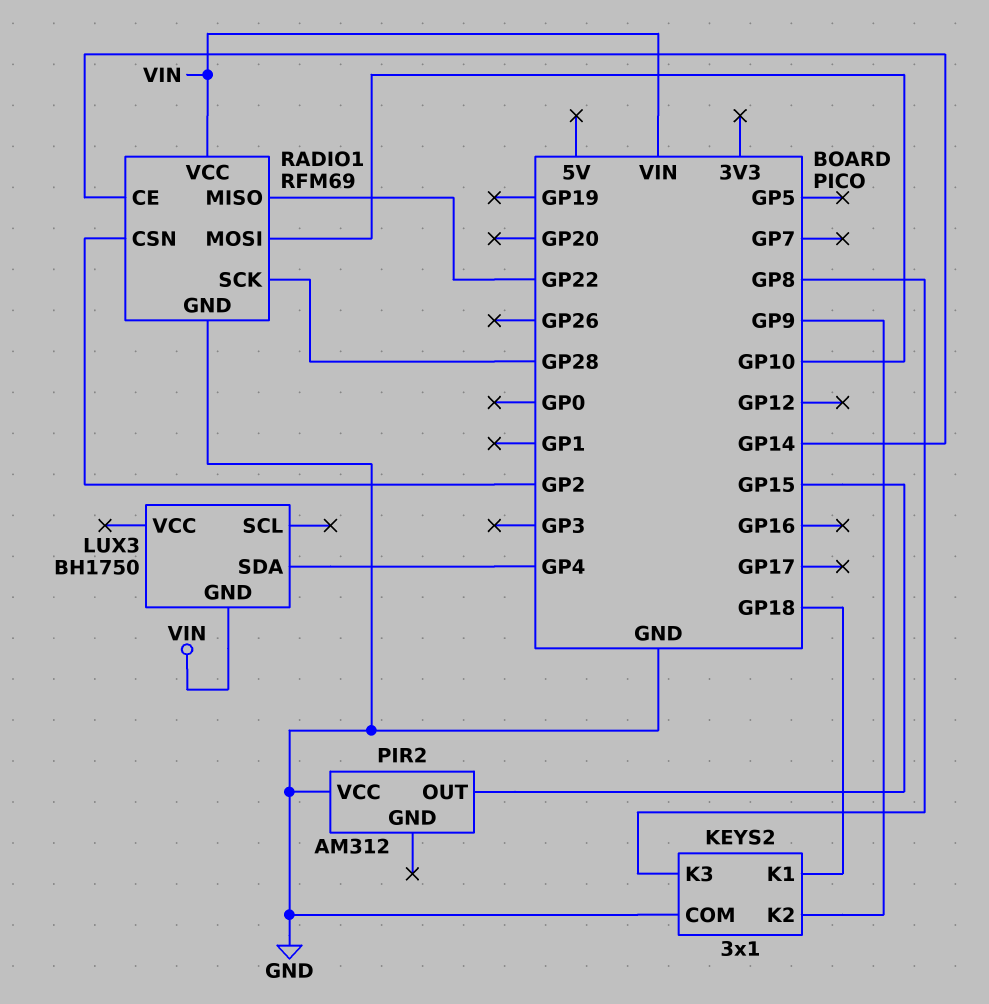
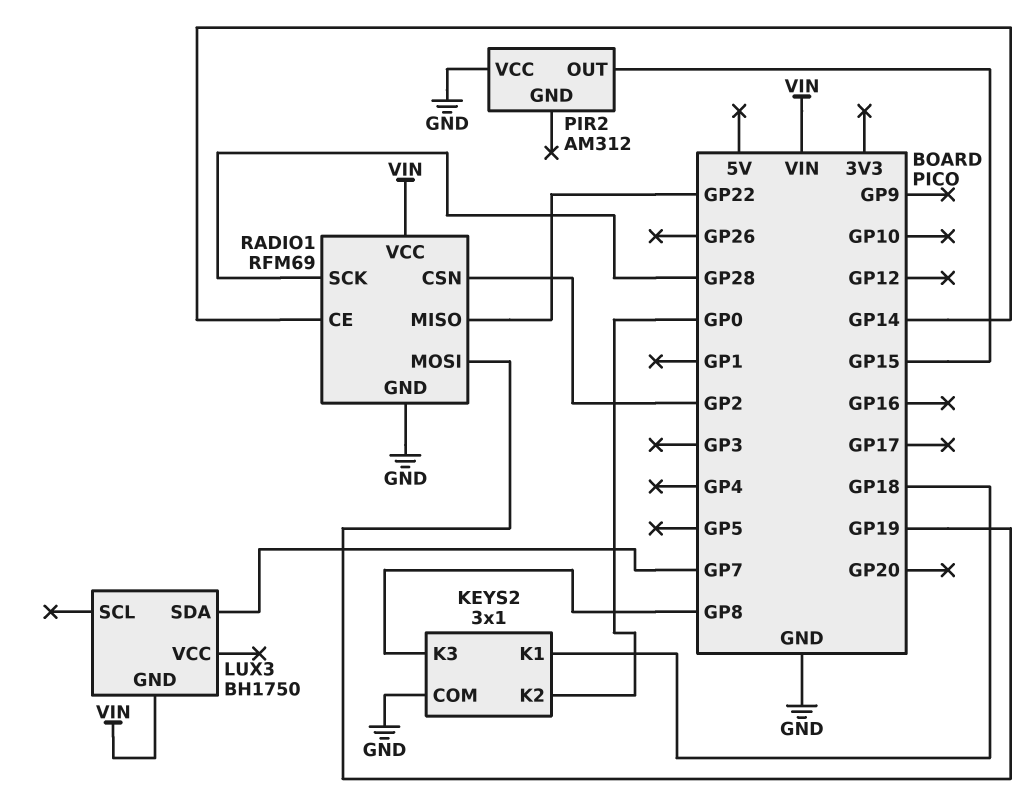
KEYS2 pin K2: GP9 -> GP0
LUX3 pin SDA: GP4 -> GP7
RADIO1 pin MOSI: GP10 -> GP19

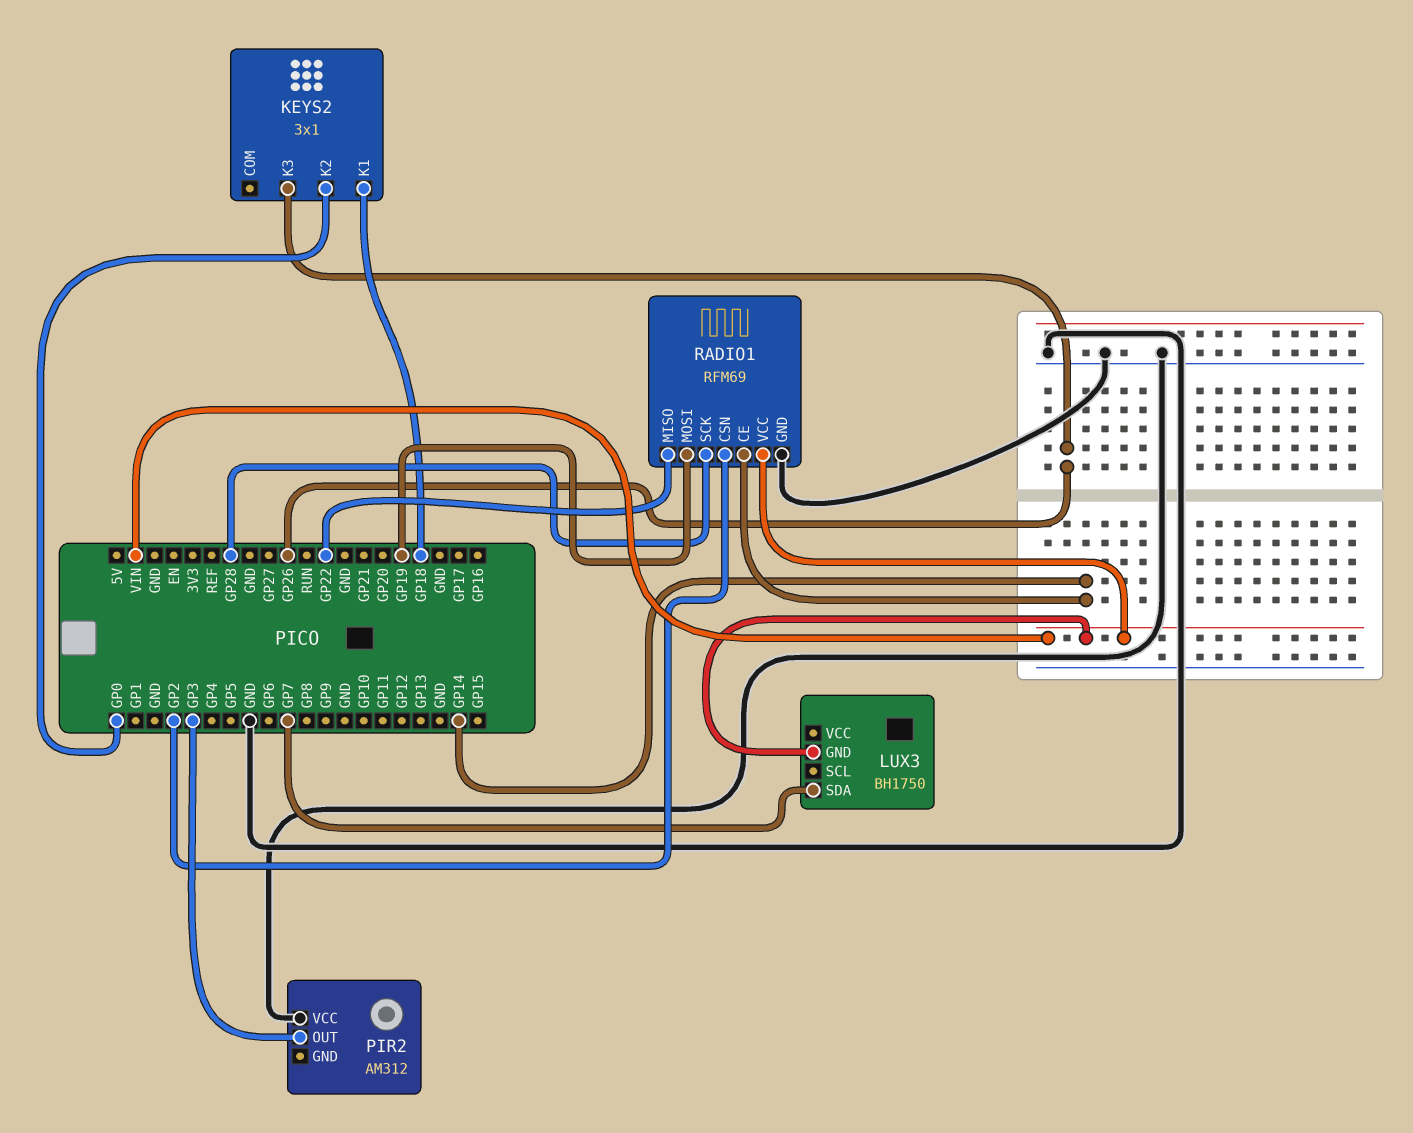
KEYS2 pin COM: GND -> none
KEYS2 pin K3: GP8 -> GP26
PIR2 pin OUT: GP15 -> GP3

